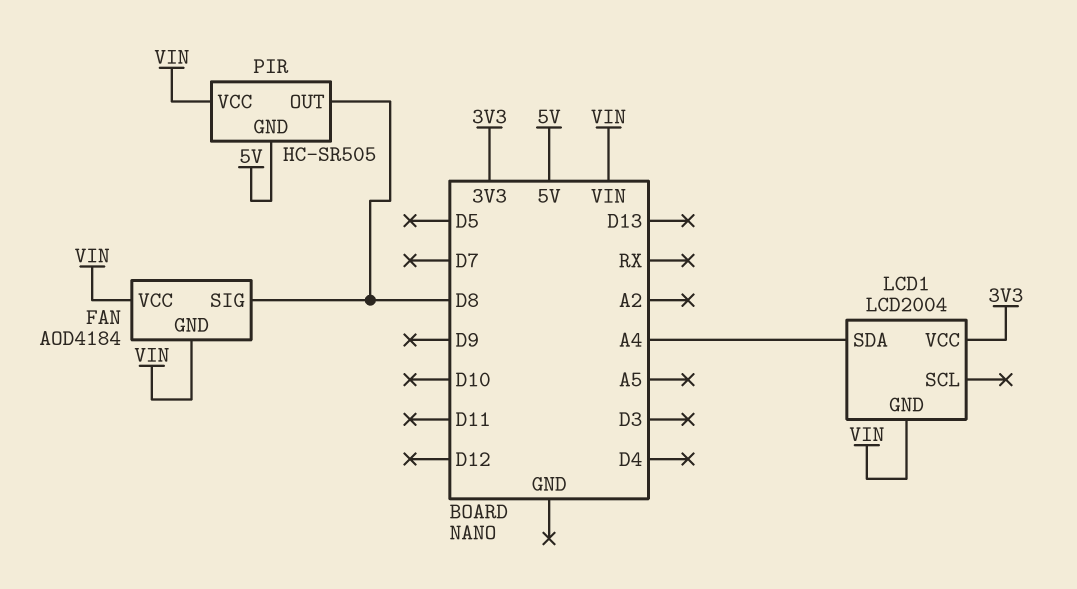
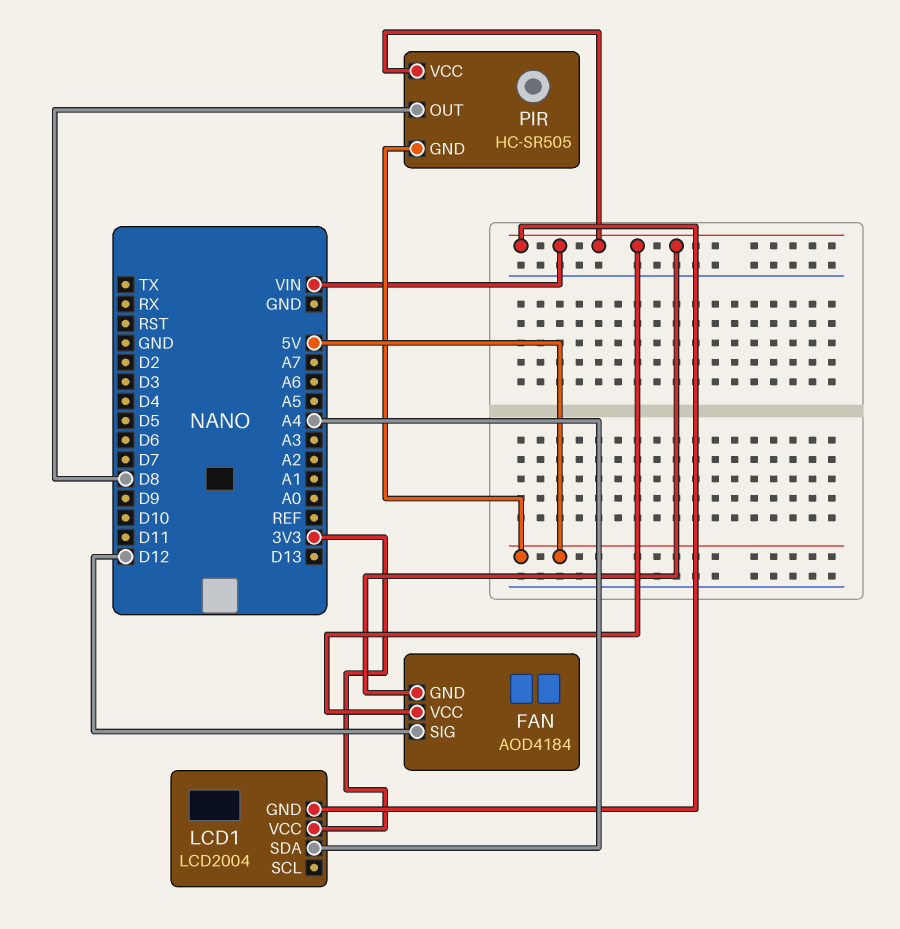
FAN pin SIG: D8 -> D12

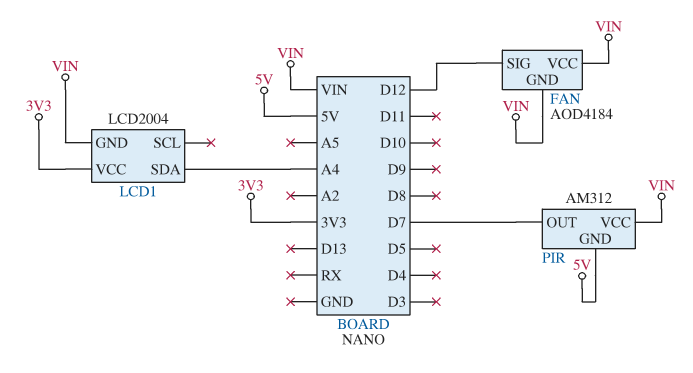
PIR: HC-SR505 -> AM312
PIR pin OUT: D8 -> D7

